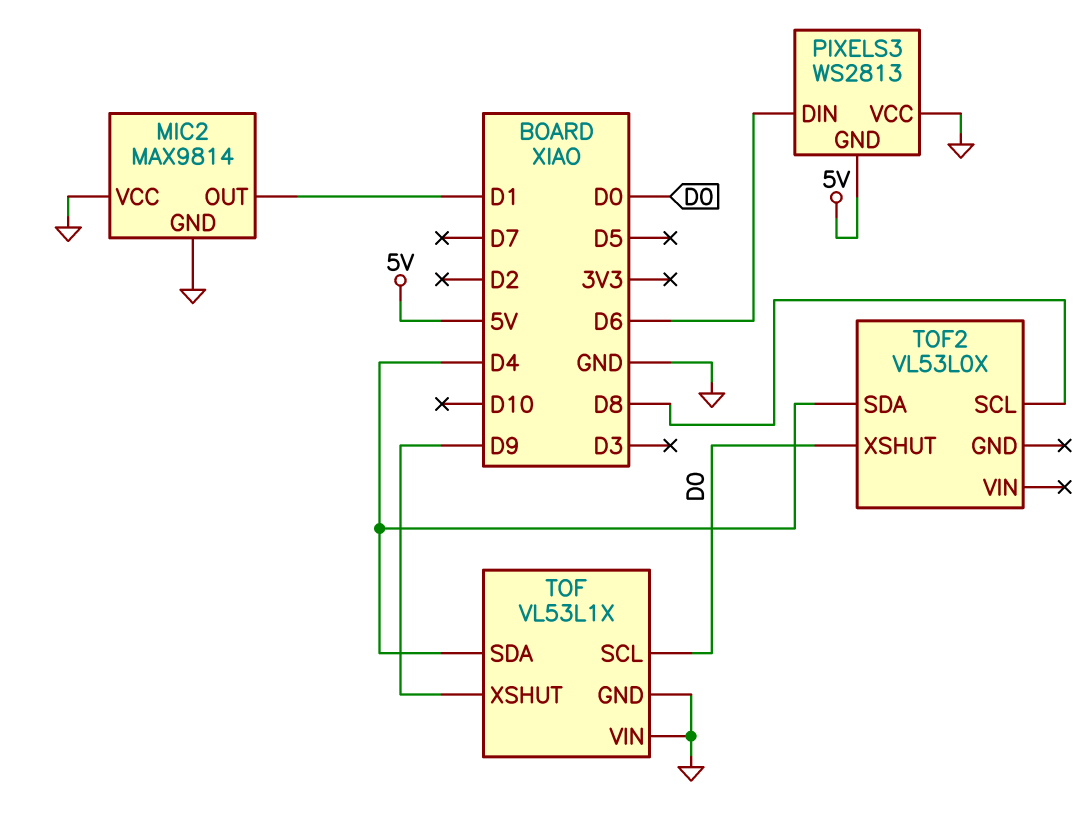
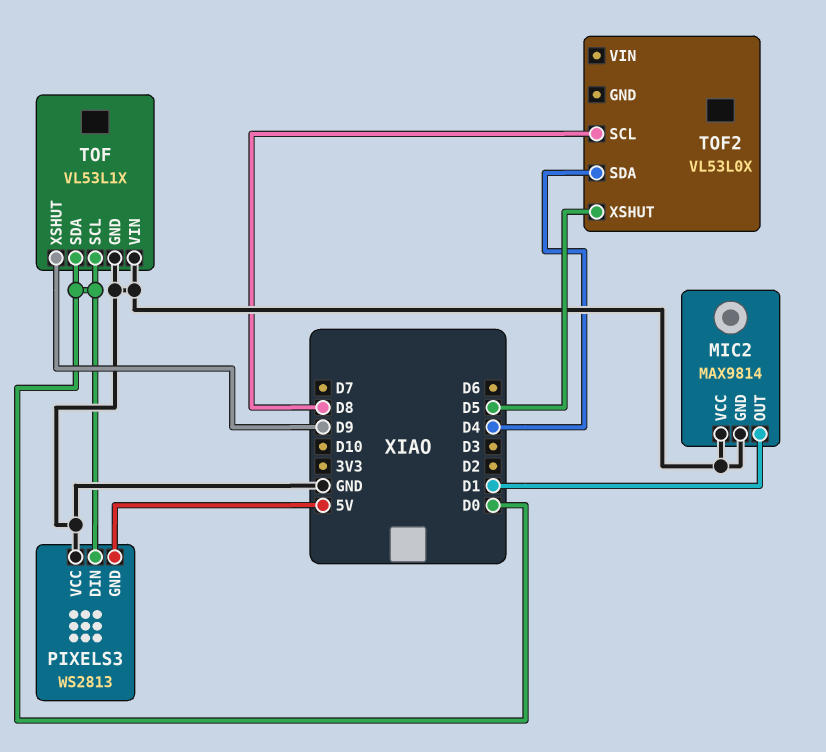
PIXELS3 pin DIN: D6 -> D0
TOF pin SDA: D4 -> D0
TOF2 pin XSHUT: D0 -> D5

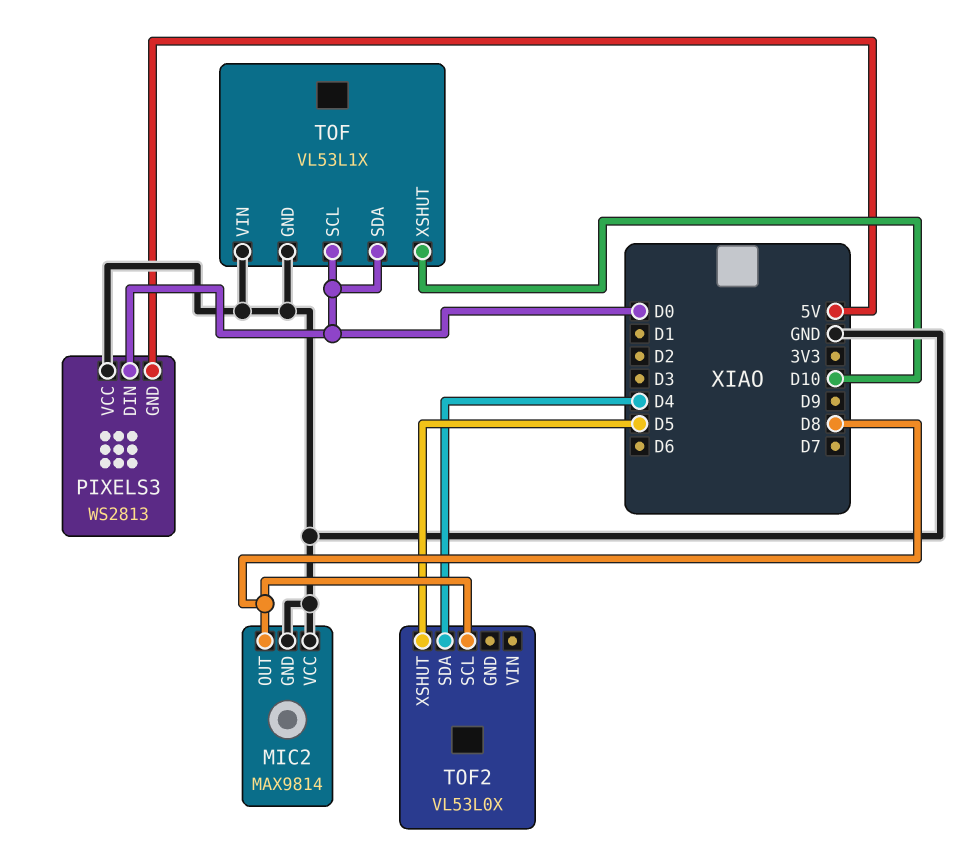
MIC2 pin OUT: D1 -> D8
TOF pin XSHUT: D9 -> D10

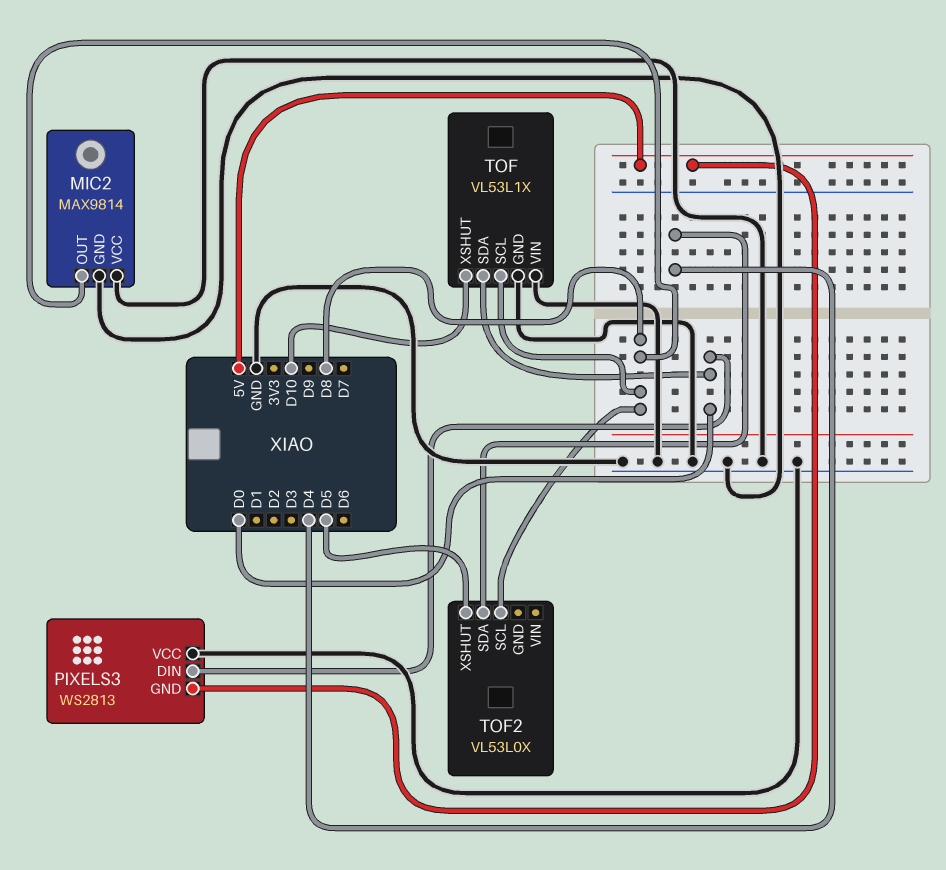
TOF pin SCL: D0 -> D8

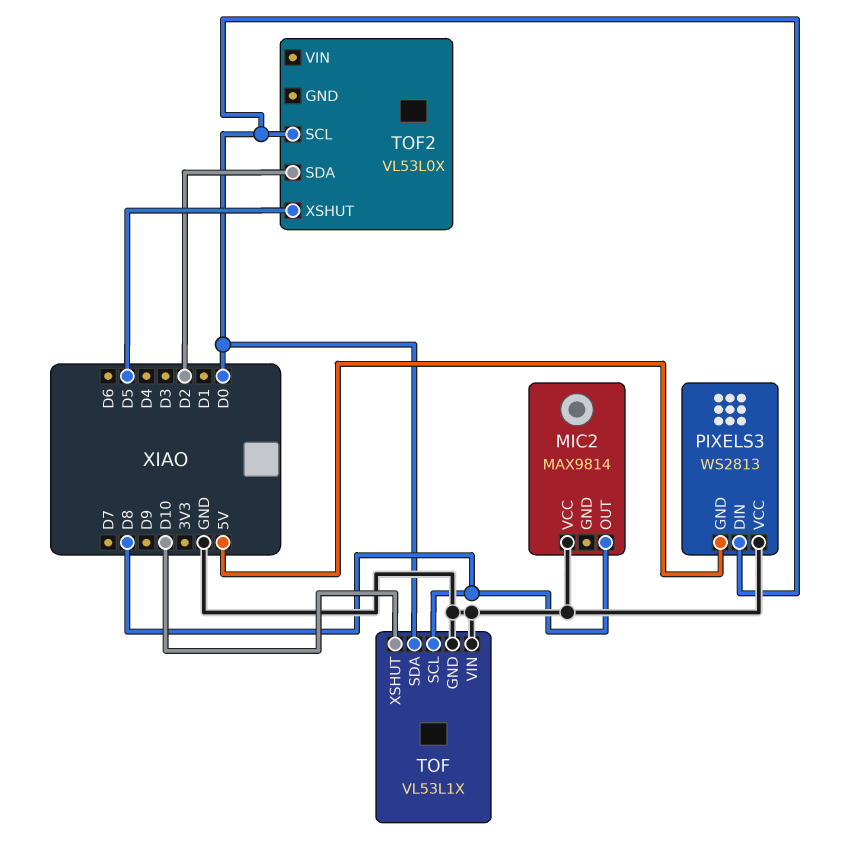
MIC2 pin GND: GND -> none
TOF2 pin SCL: D8 -> D0
TOF2 pin SDA: D4 -> D2

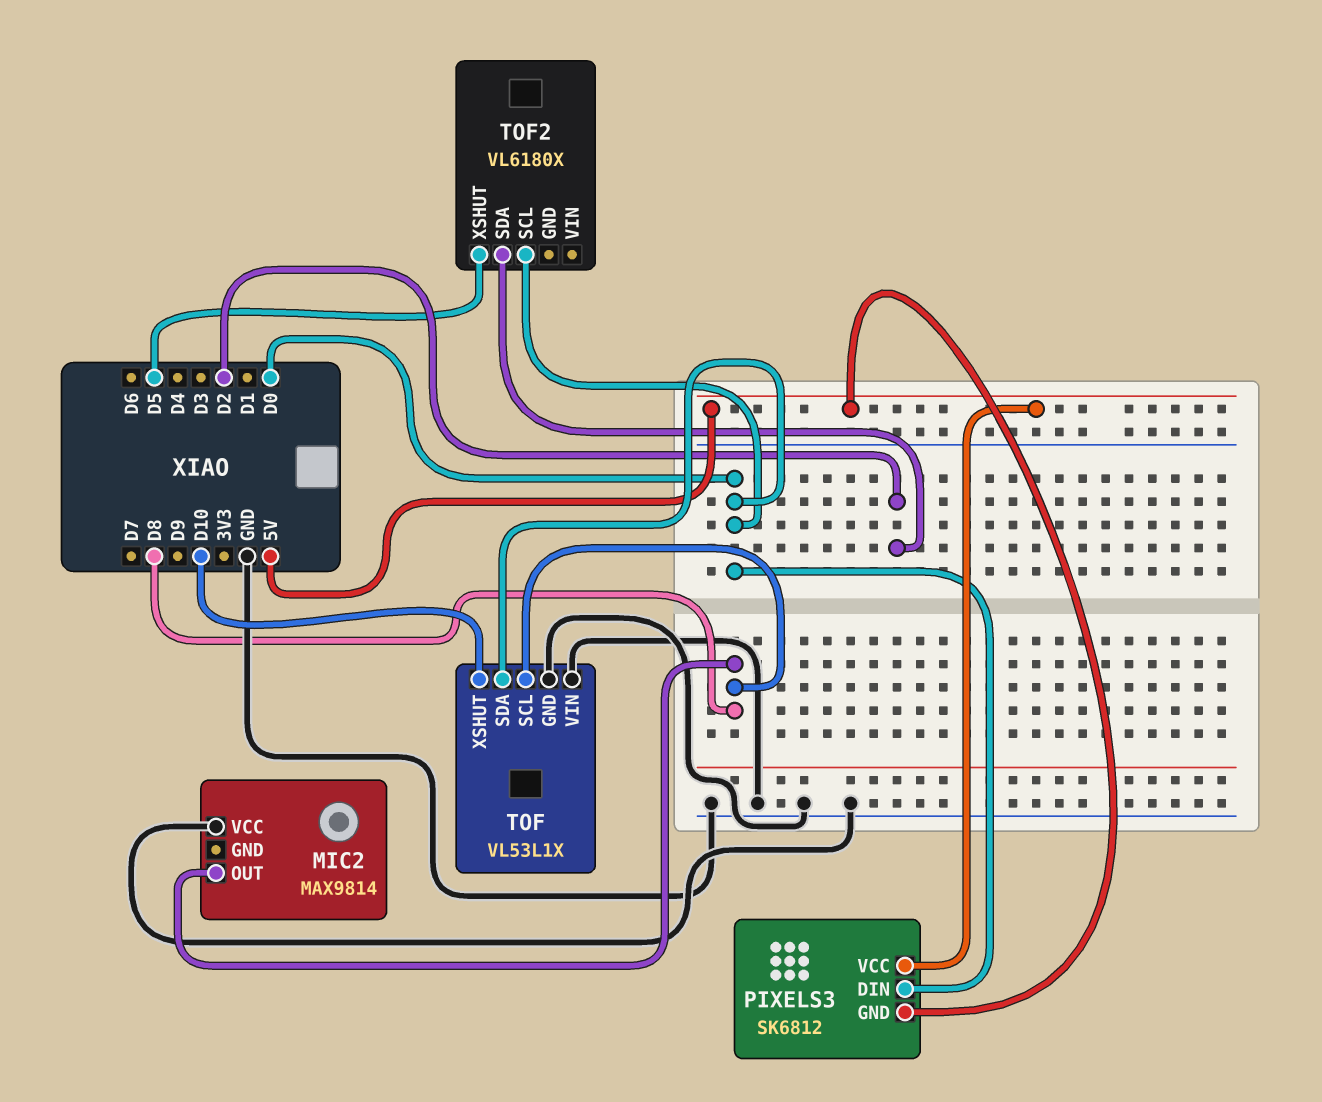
PIXELS3: WS2813 -> SK6812
PIXELS3 pin VCC: GND -> 5V
TOF2: VL53L0X -> VL6180X

